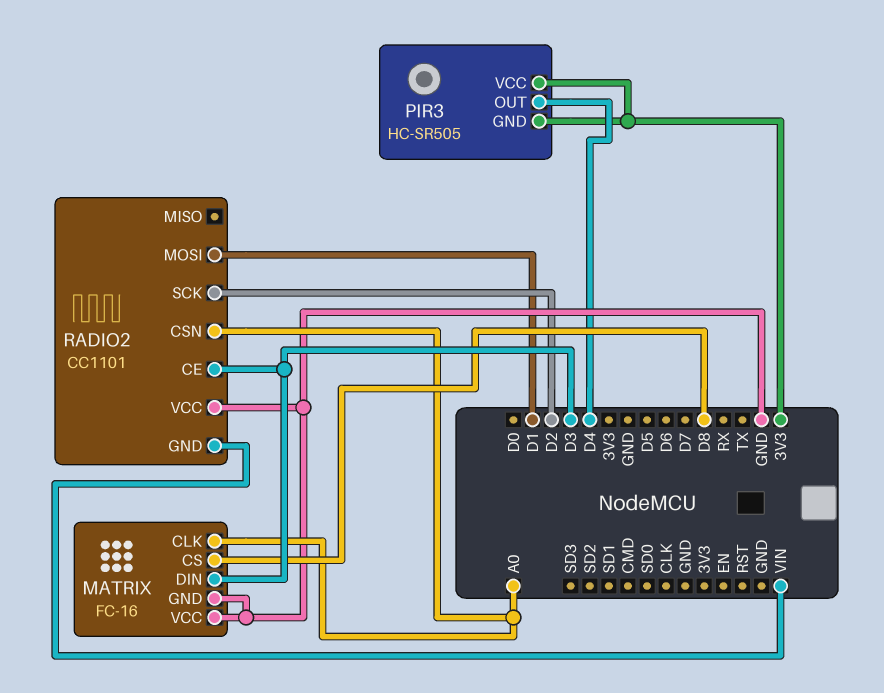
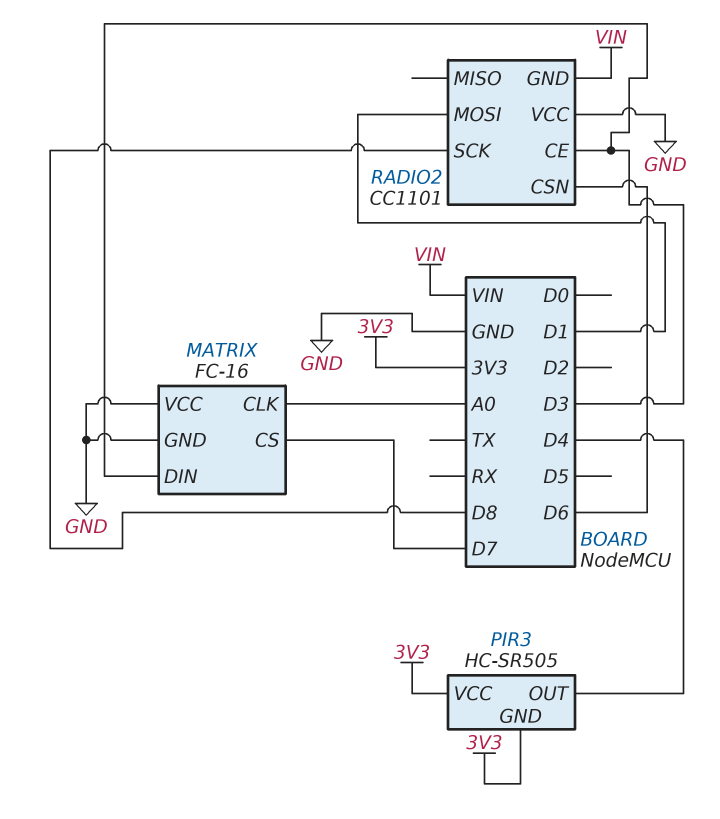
MATRIX pin CS: D8 -> D7
RADIO2 pin CSN: A0 -> D6
RADIO2 pin SCK: D2 -> D8

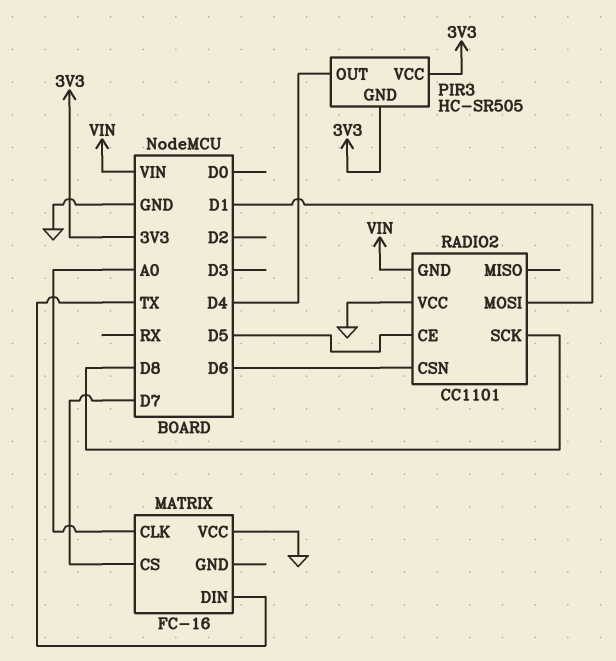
MATRIX pin DIN: D3 -> TX
MATRIX pin GND: GND -> none
RADIO2 pin CE: D3 -> D5

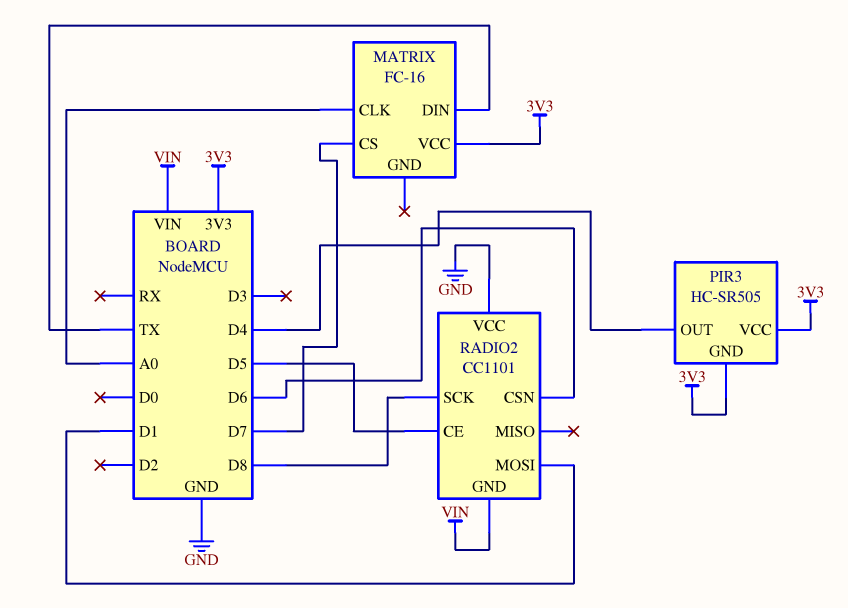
MATRIX pin VCC: GND -> 3V3

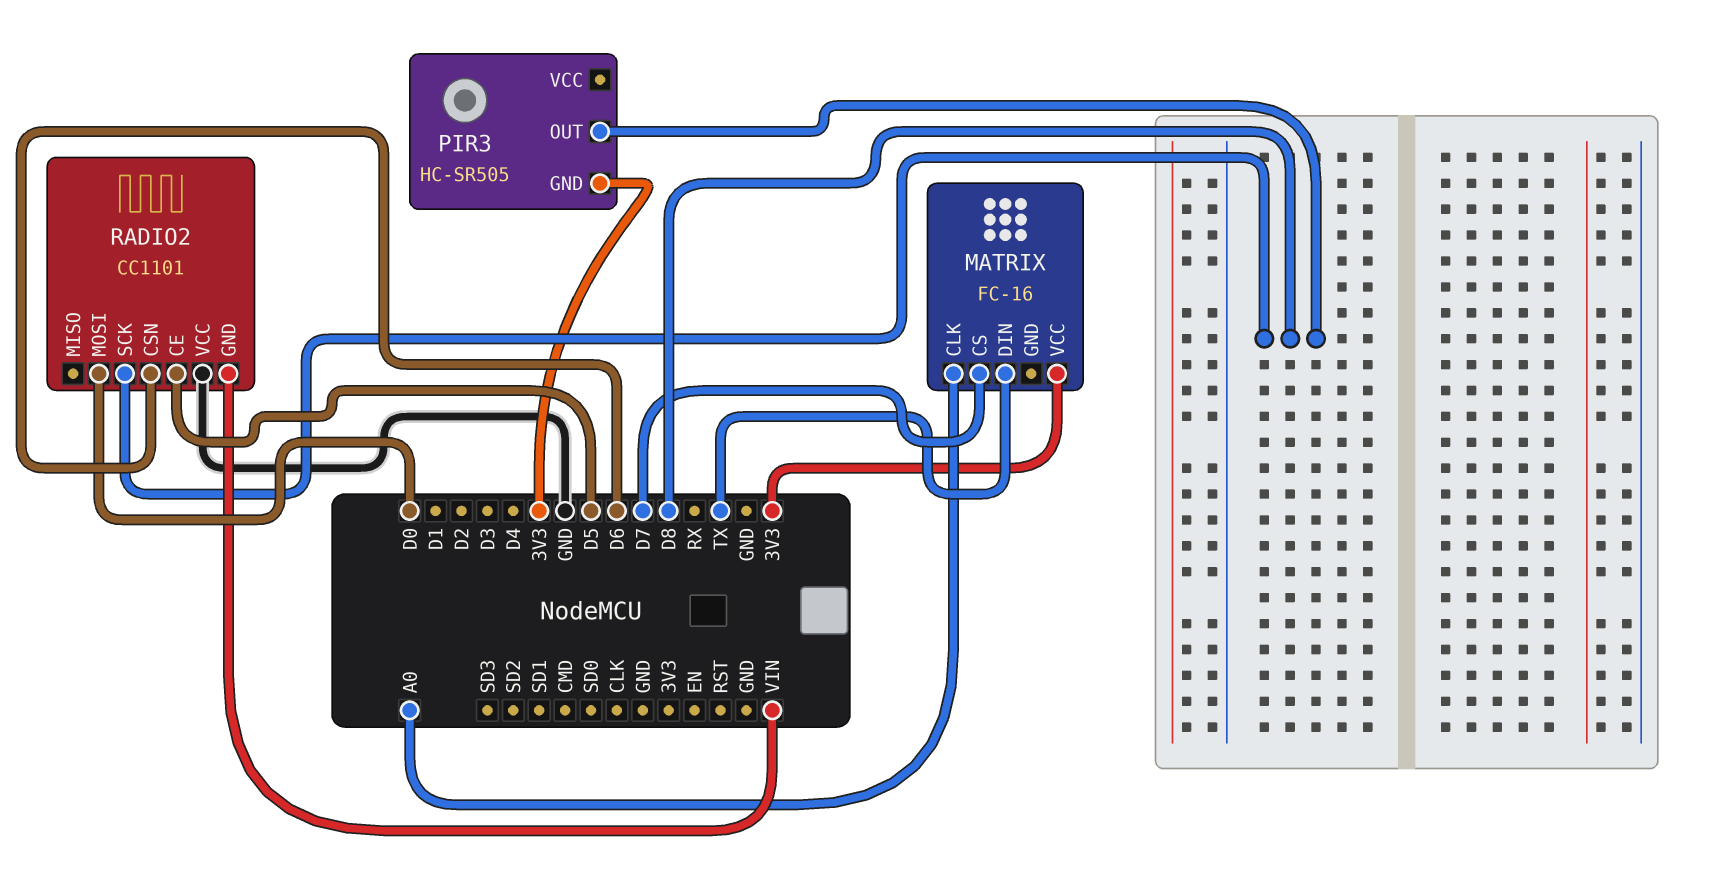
PIR3 pin OUT: D4 -> D8
PIR3 pin VCC: 3V3 -> none
RADIO2 pin MOSI: D1 -> D0

